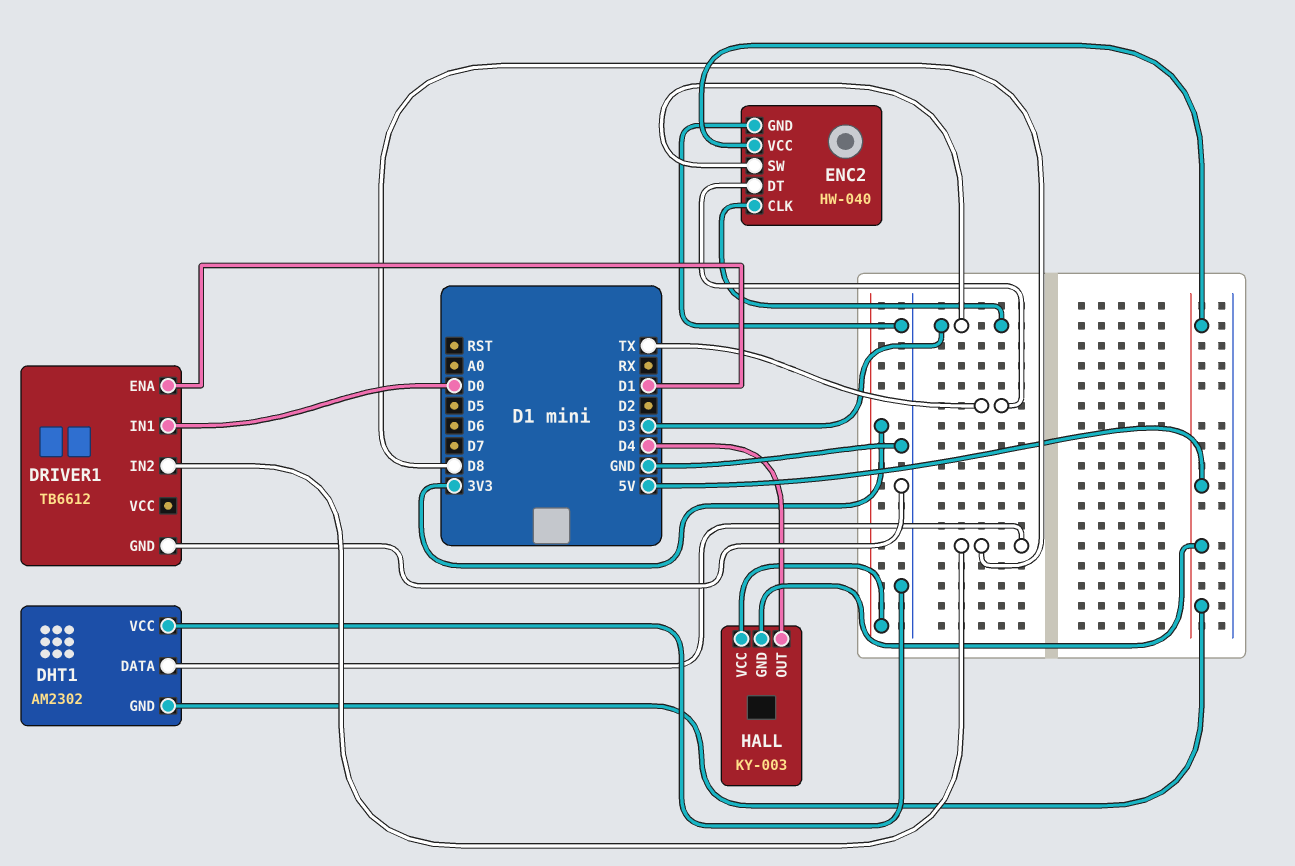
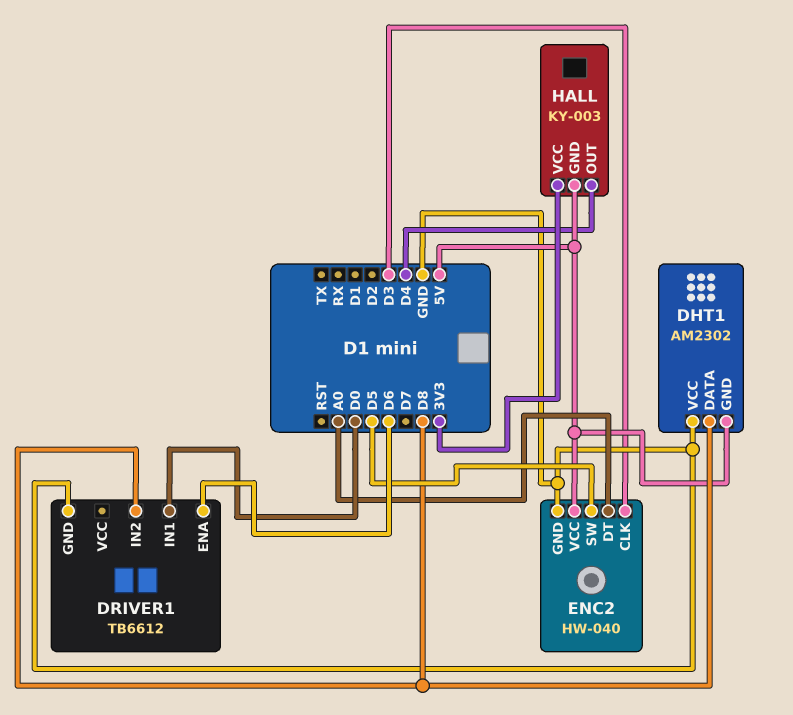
DRIVER1 pin ENA: D1 -> D6
ENC2 pin DT: TX -> A0
ENC2 pin SW: D3 -> D5

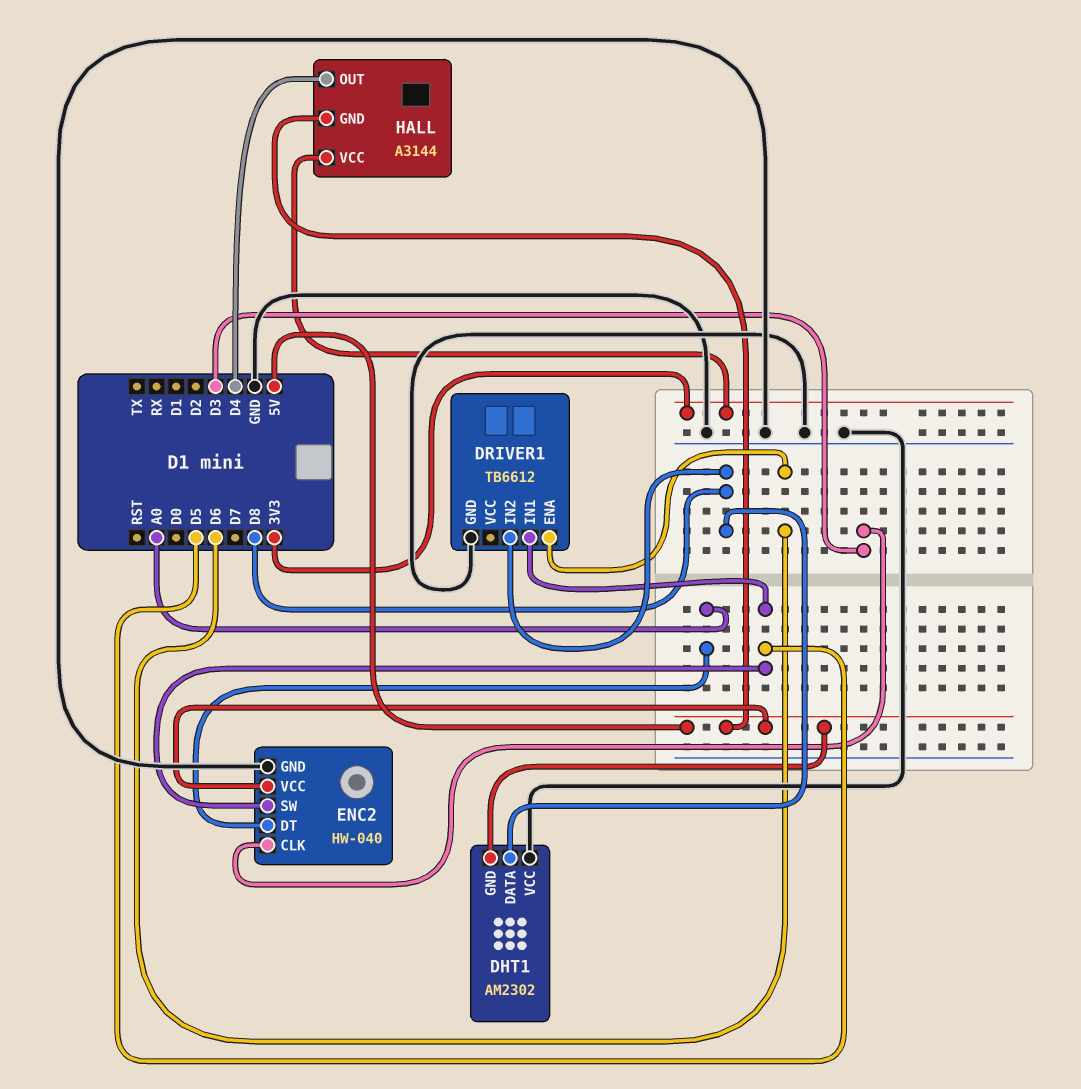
DRIVER1 pin IN1: D0 -> D5
HALL: KY-003 -> A3144

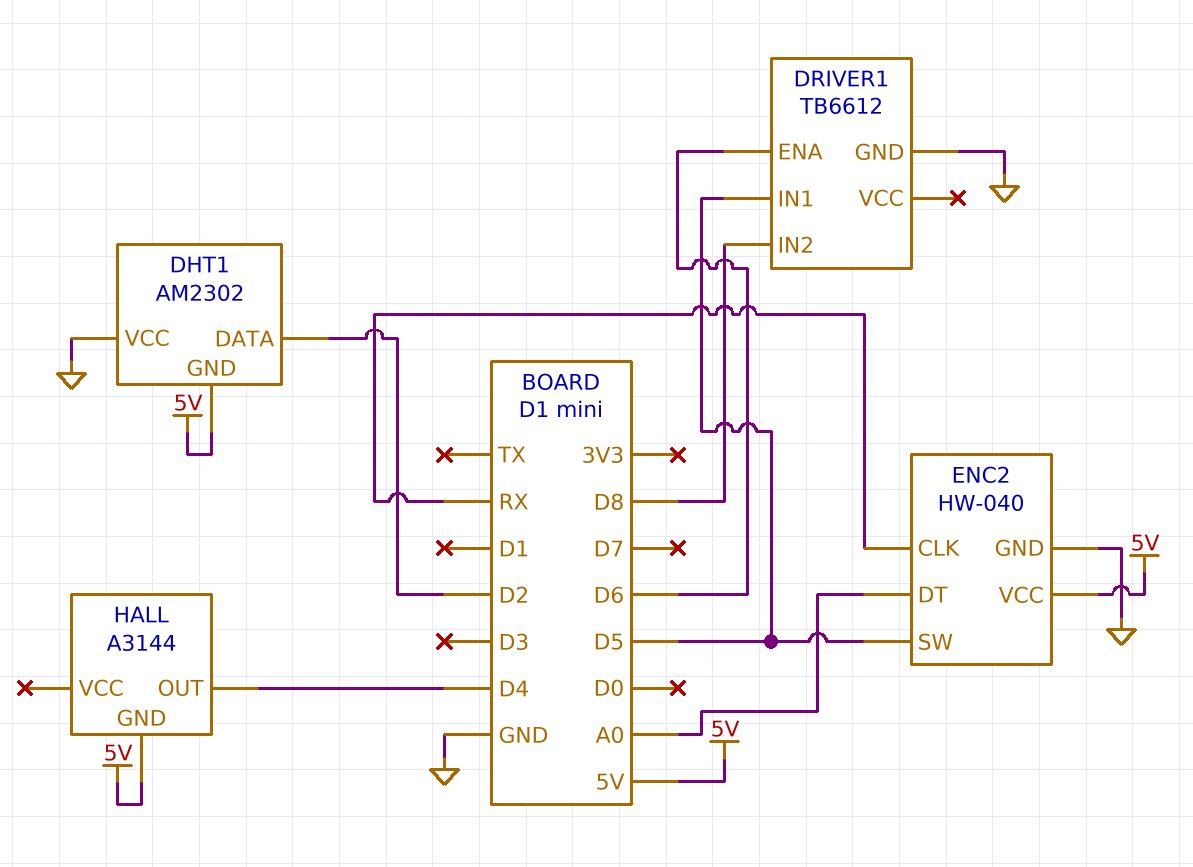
DHT1 pin DATA: D8 -> D2
ENC2 pin CLK: D3 -> RX
HALL pin VCC: 3V3 -> none

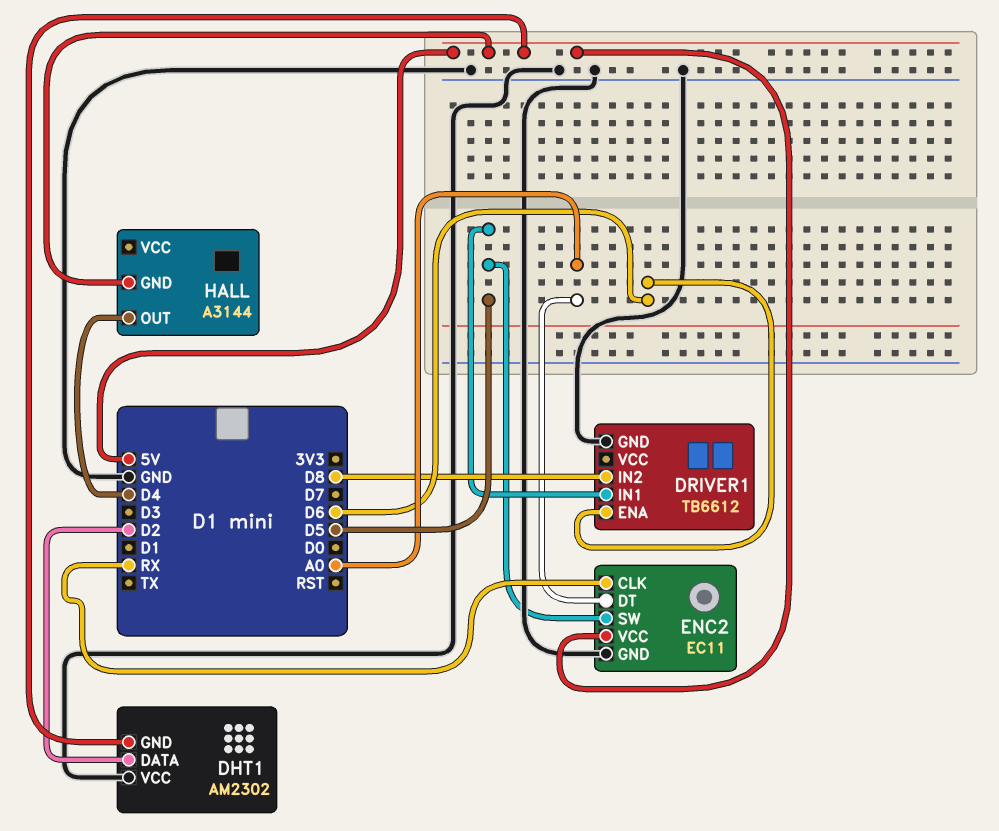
ENC2: HW-040 -> EC11

